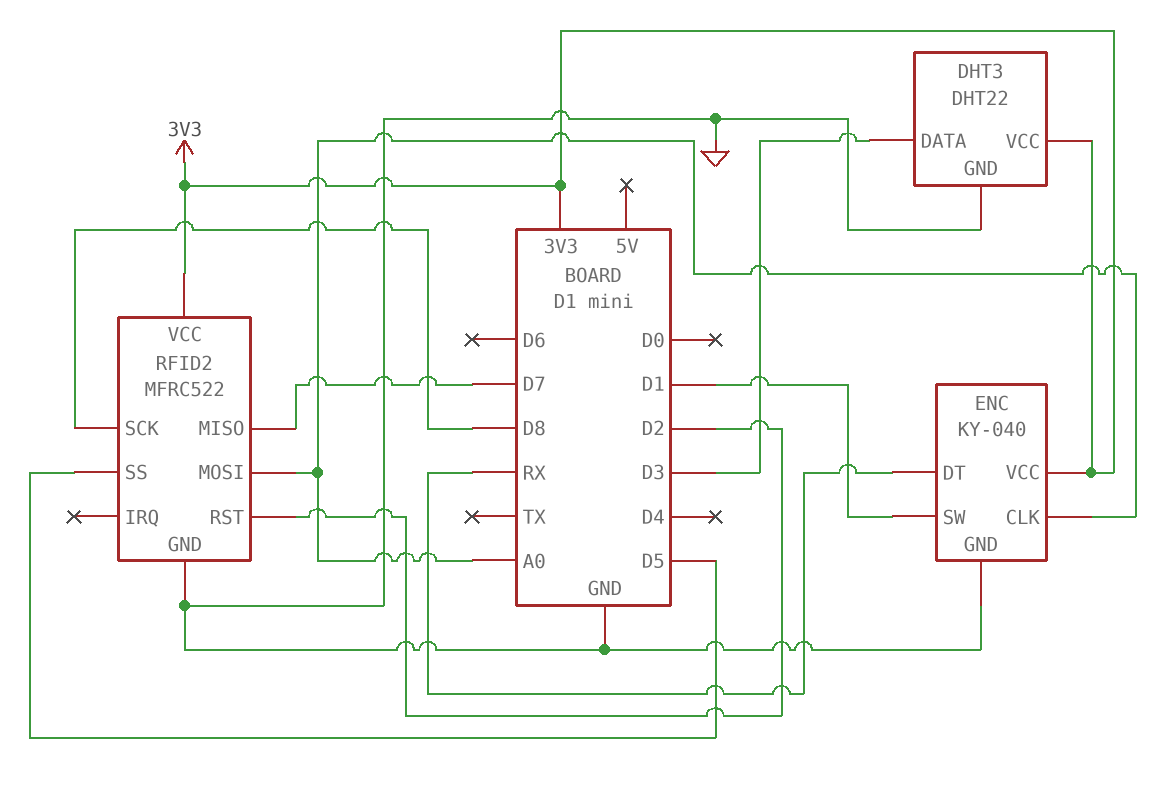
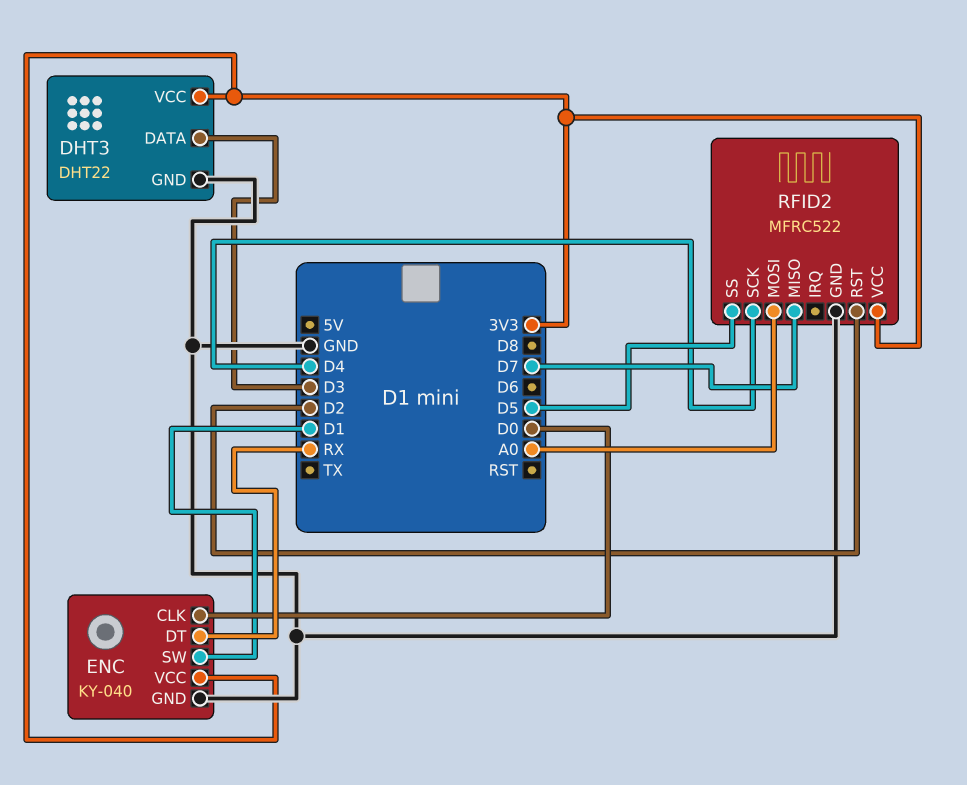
ENC pin CLK: A0 -> D0
RFID2 pin SCK: D8 -> D4

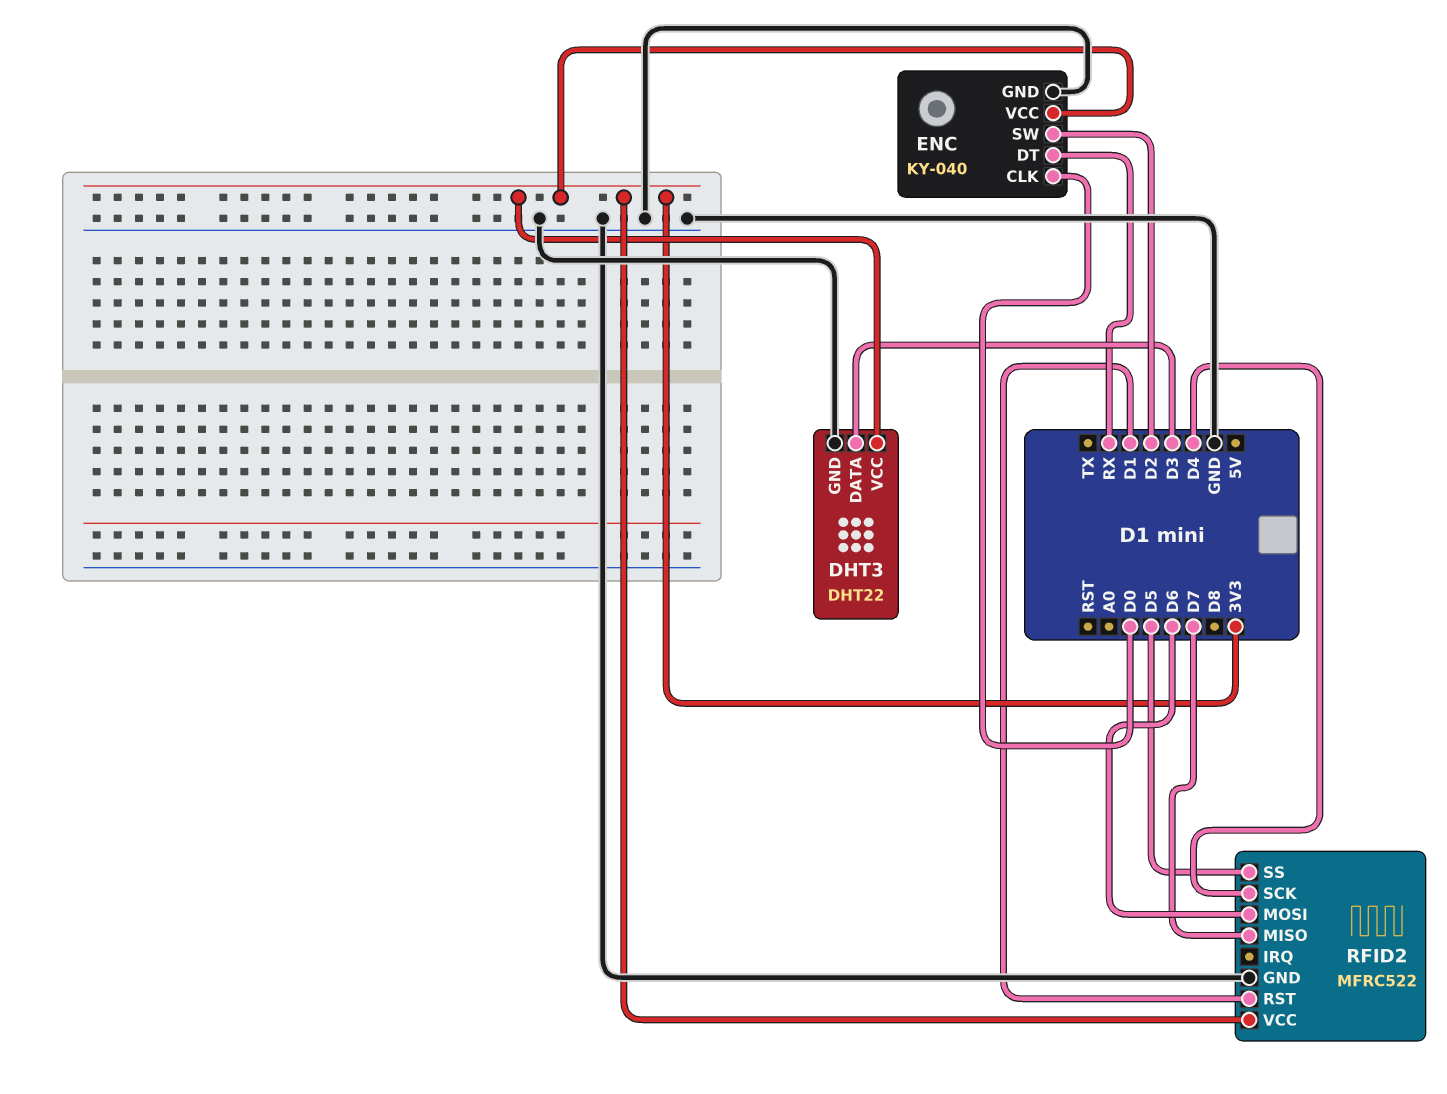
ENC pin SW: D1 -> D2
RFID2 pin MOSI: A0 -> D6
RFID2 pin RST: D2 -> D1

